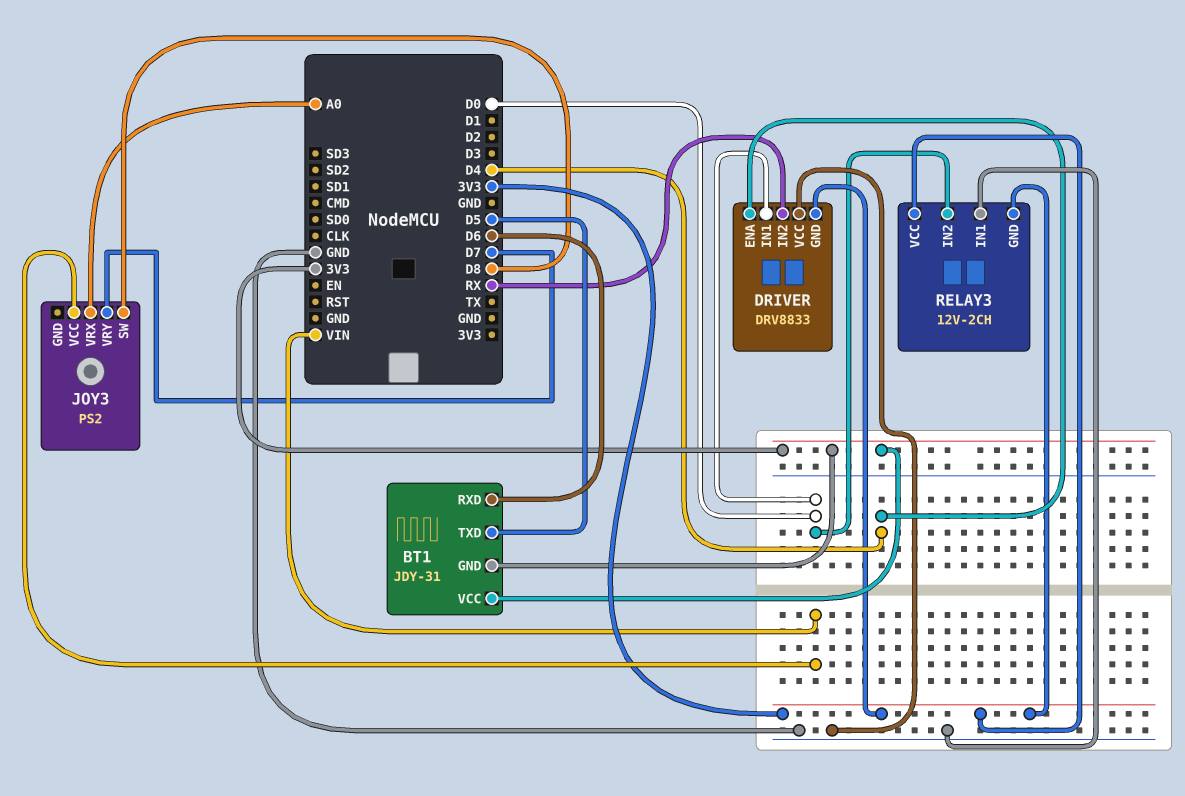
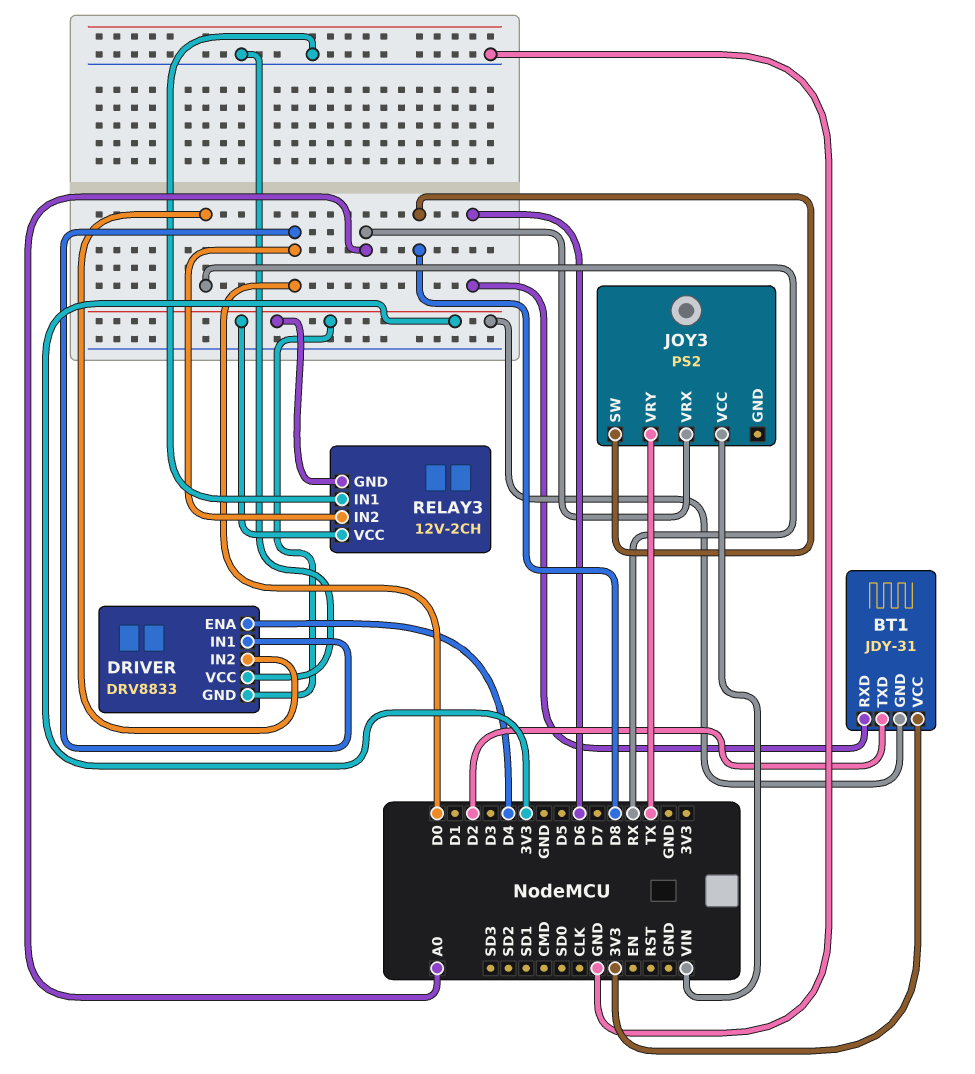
BT1 pin TXD: D5 -> D2
JOY3 pin VRY: D7 -> TX

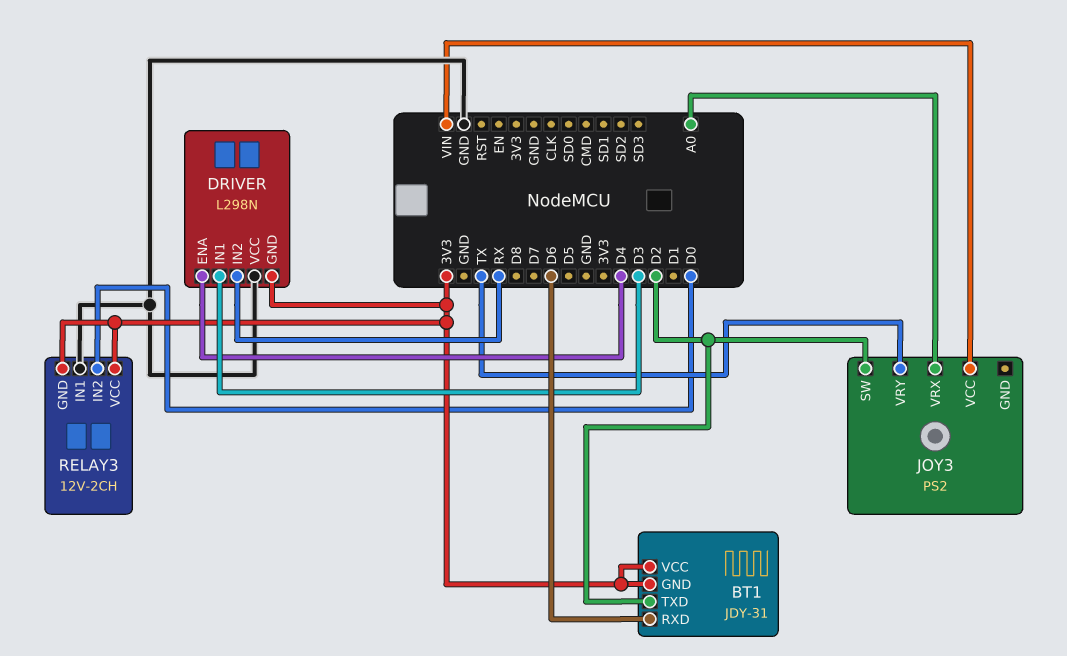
DRIVER: DRV8833 -> L298N
DRIVER pin IN1: D0 -> D3
JOY3 pin SW: D8 -> D2

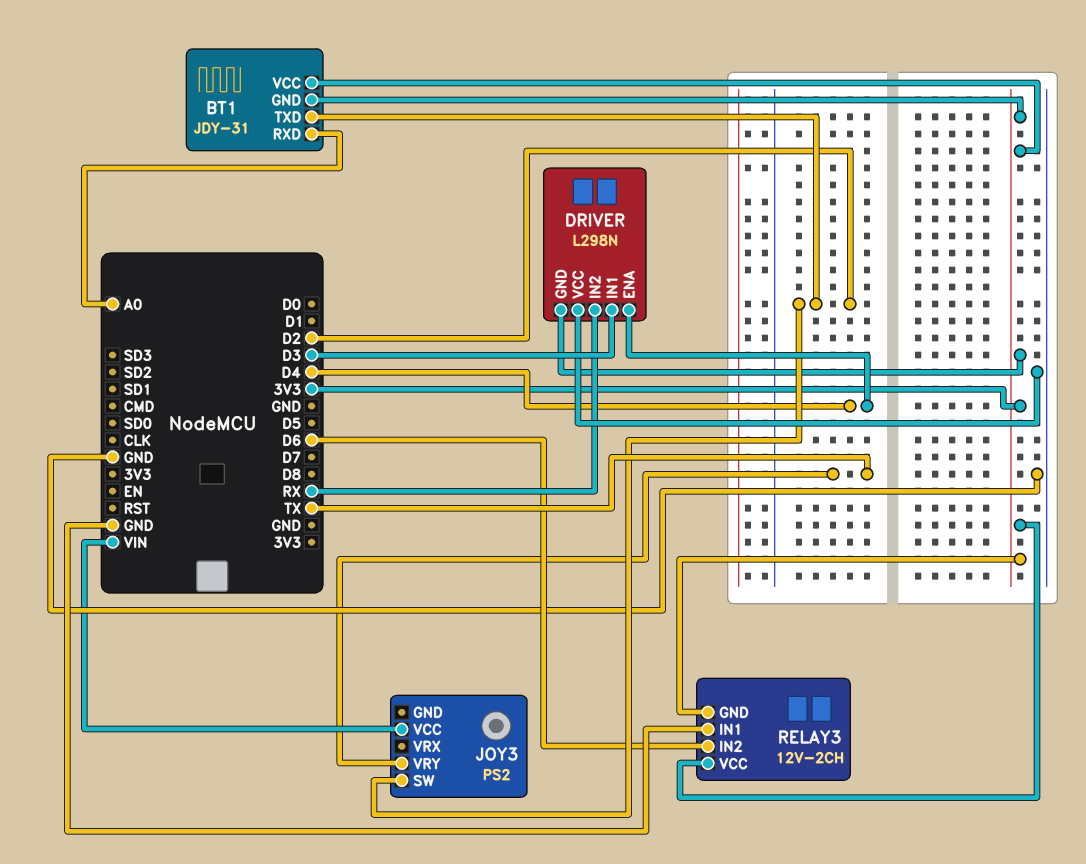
BT1 pin RXD: D6 -> A0
JOY3 pin VRX: A0 -> none
RELAY3 pin IN2: D0 -> D6

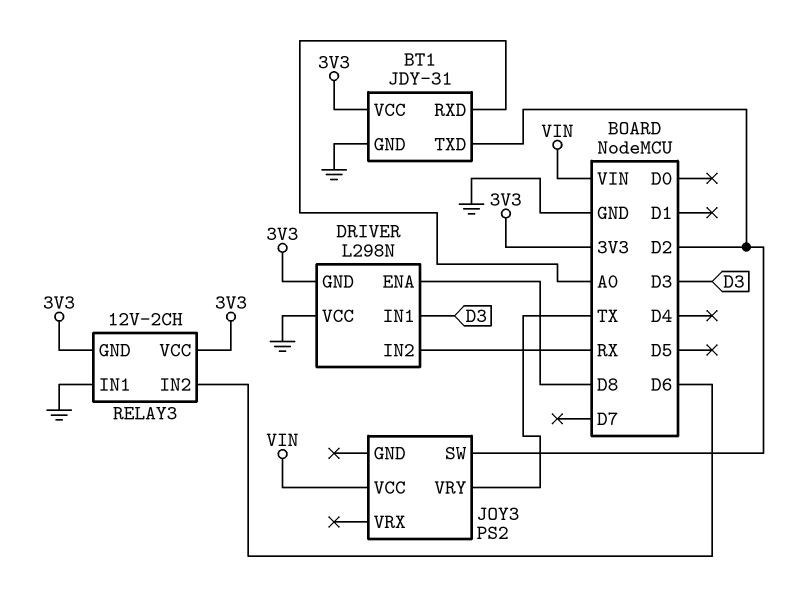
BT1 pin GND: 3V3 -> GND
DRIVER pin ENA: D4 -> D8

